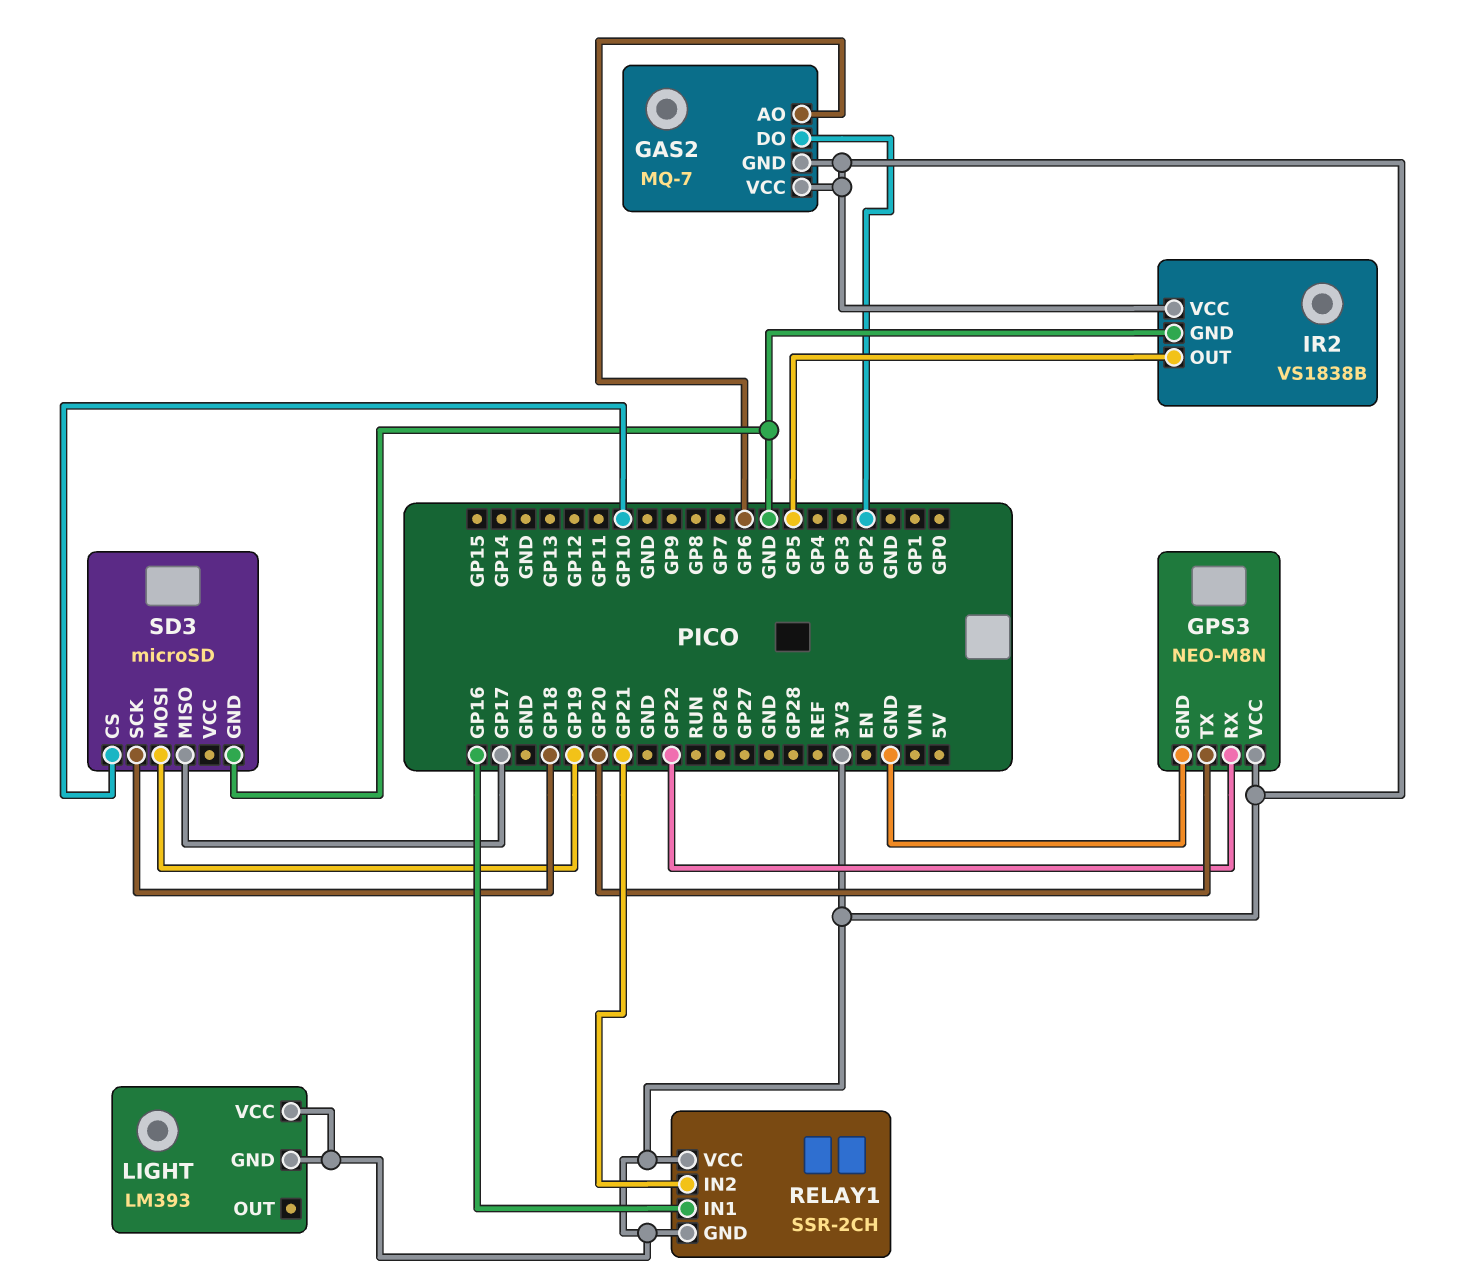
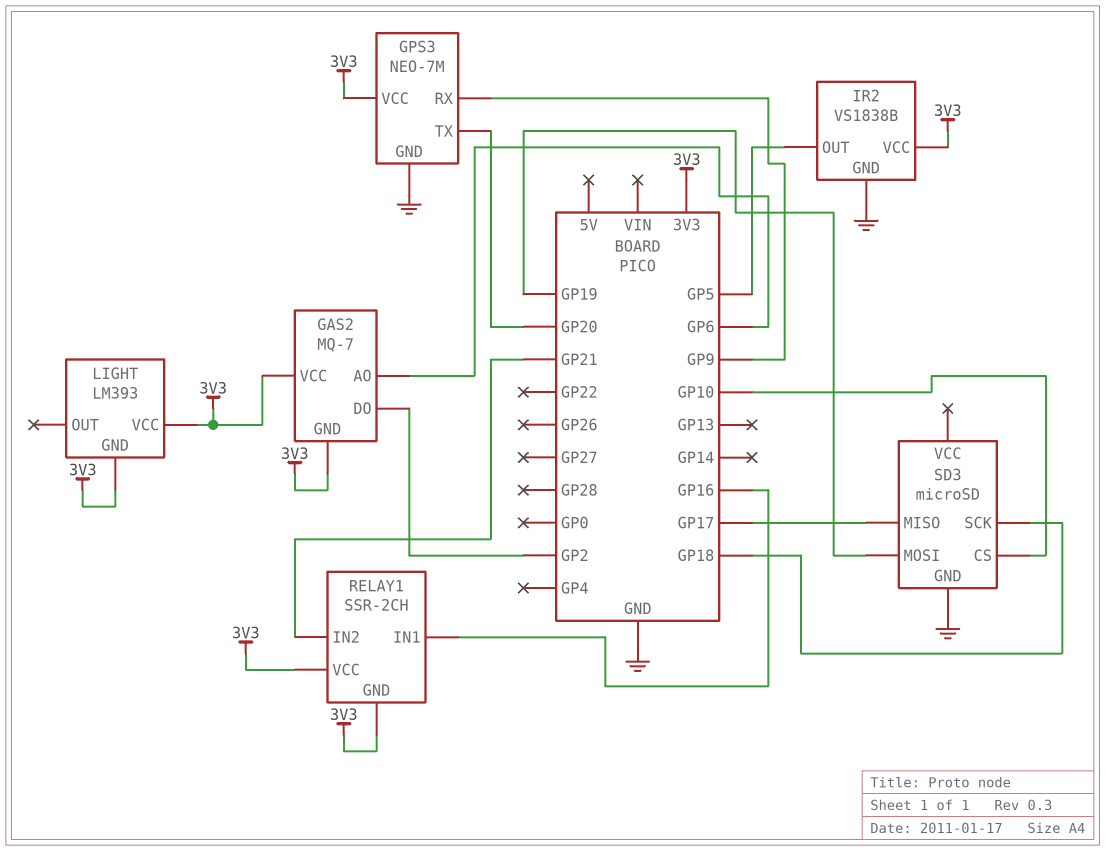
GPS3: NEO-M8N -> NEO-7M
GPS3 pin RX: GP22 -> GP9

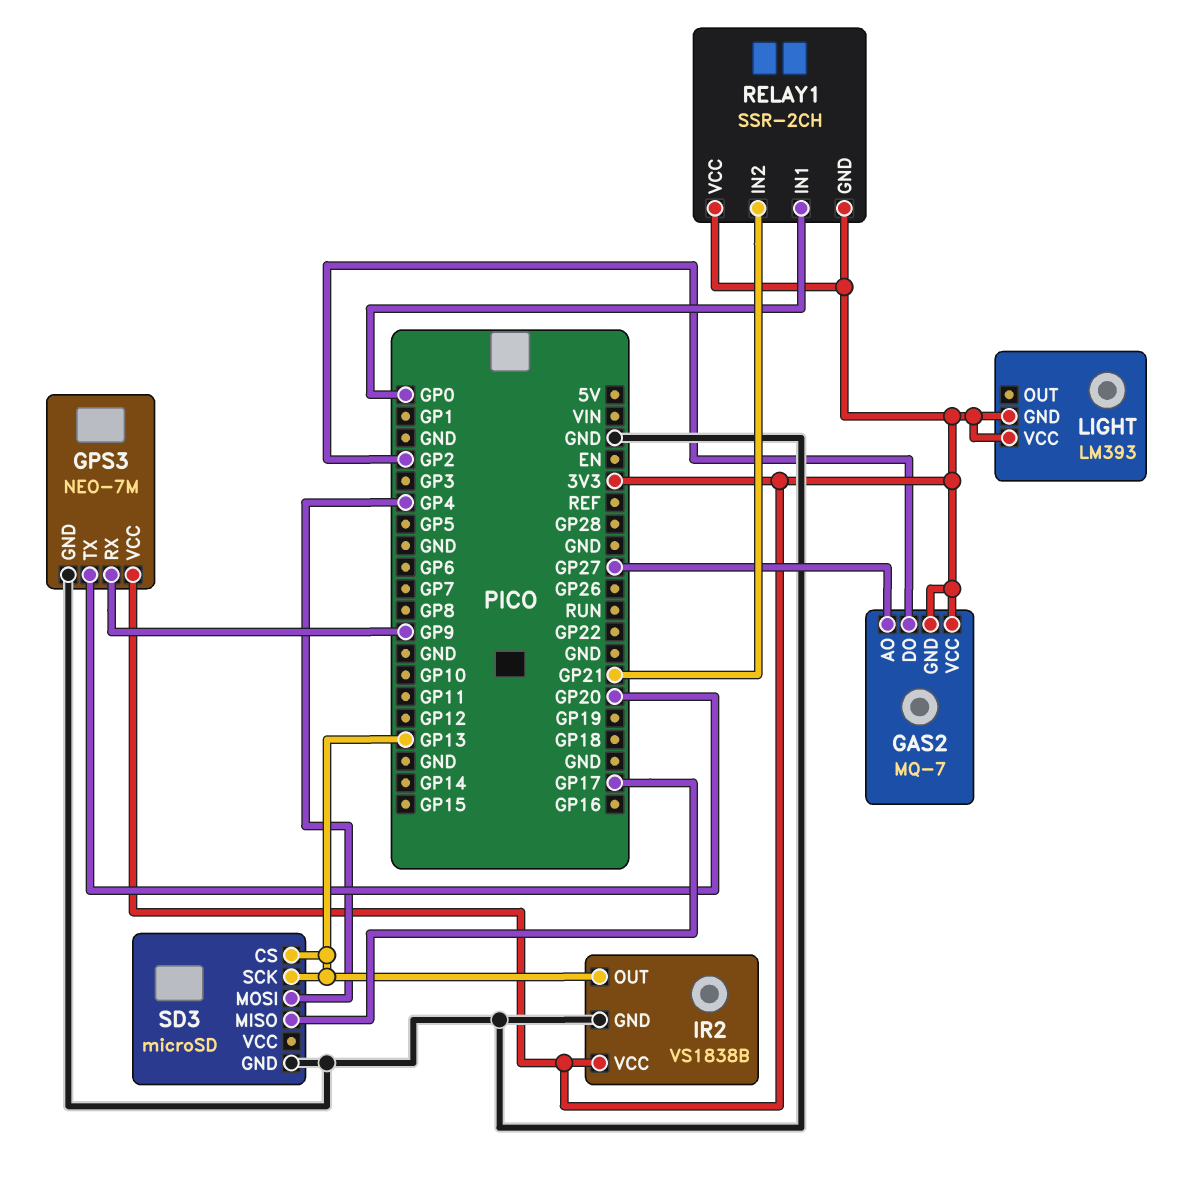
GAS2 pin AO: GP6 -> GP27
IR2 pin OUT: GP5 -> GP13
RELAY1 pin IN1: GP16 -> GP0
SD3 pin CS: GP10 -> GP13
SD3 pin MOSI: GP19 -> GP4
SD3 pin SCK: GP18 -> GP13

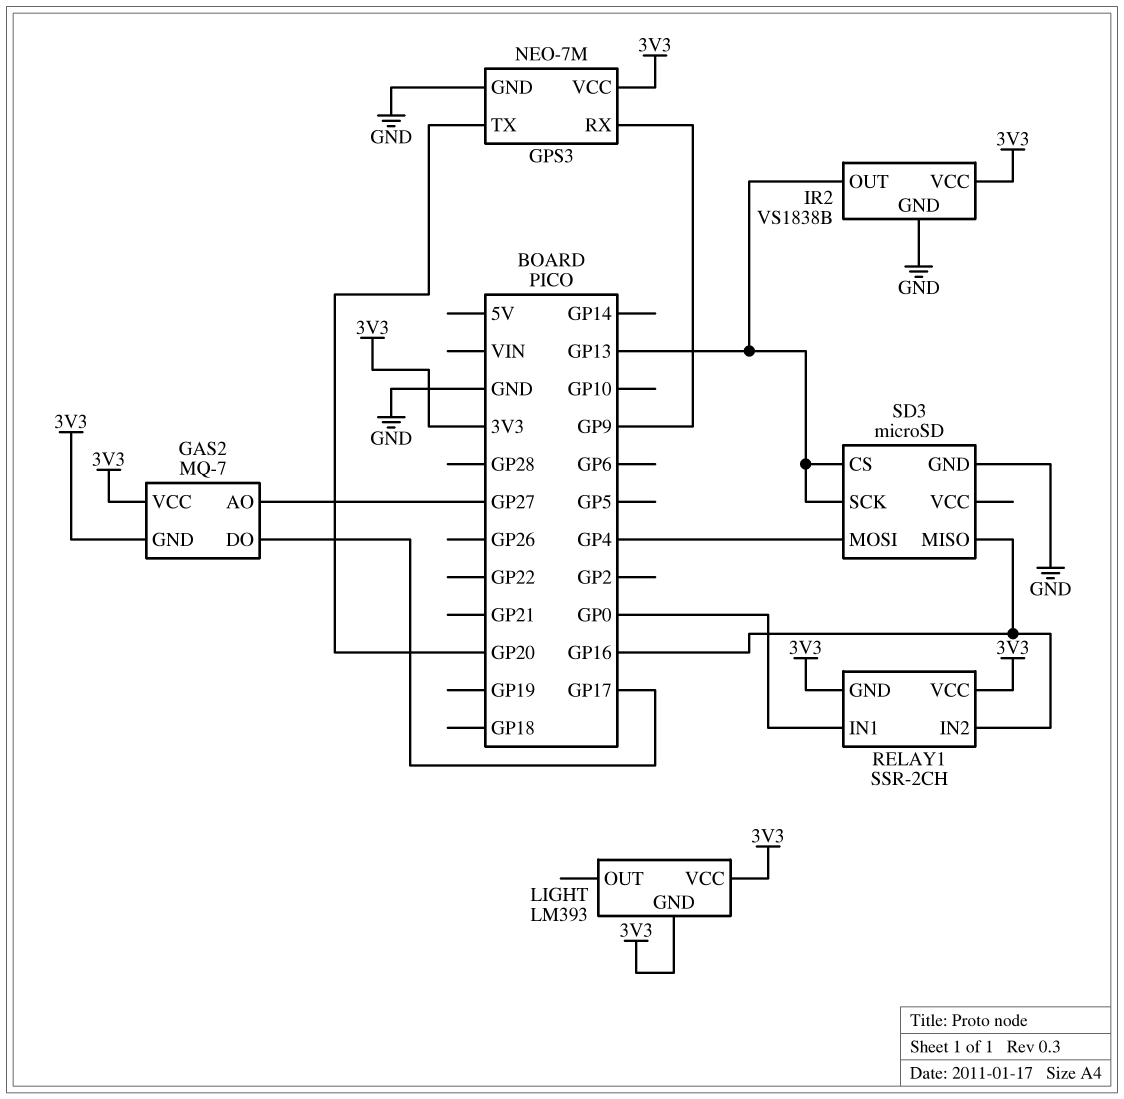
GAS2 pin DO: GP2 -> GP17
RELAY1 pin IN2: GP21 -> GP16
SD3 pin MISO: GP17 -> GP16

